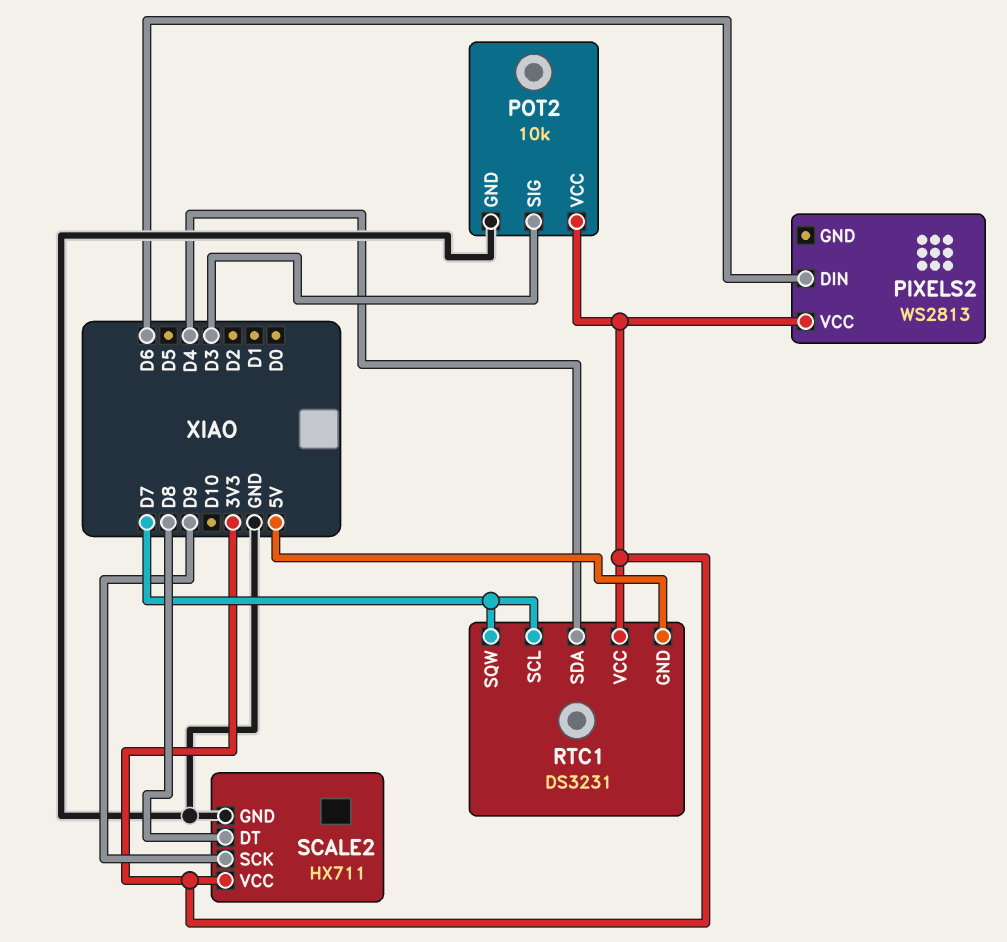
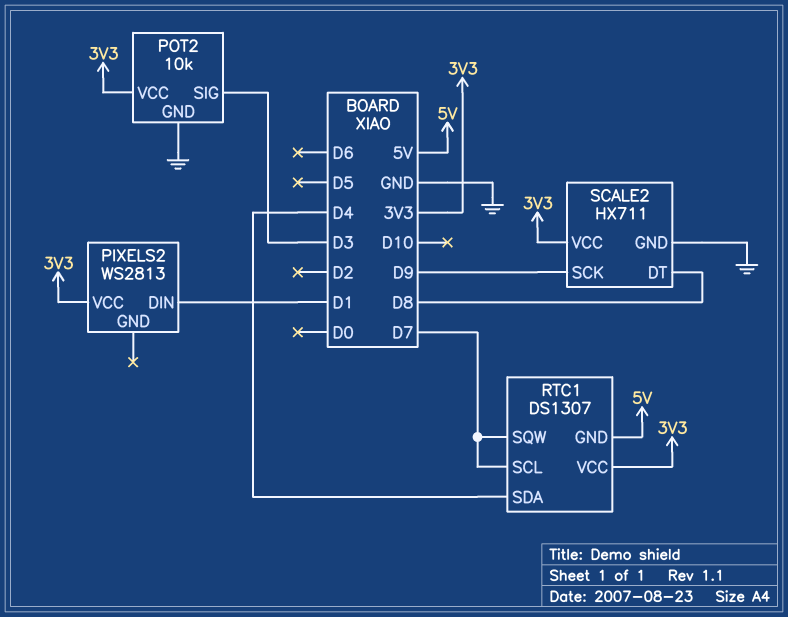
PIXELS2 pin DIN: D6 -> D1
RTC1: DS3231 -> DS1307

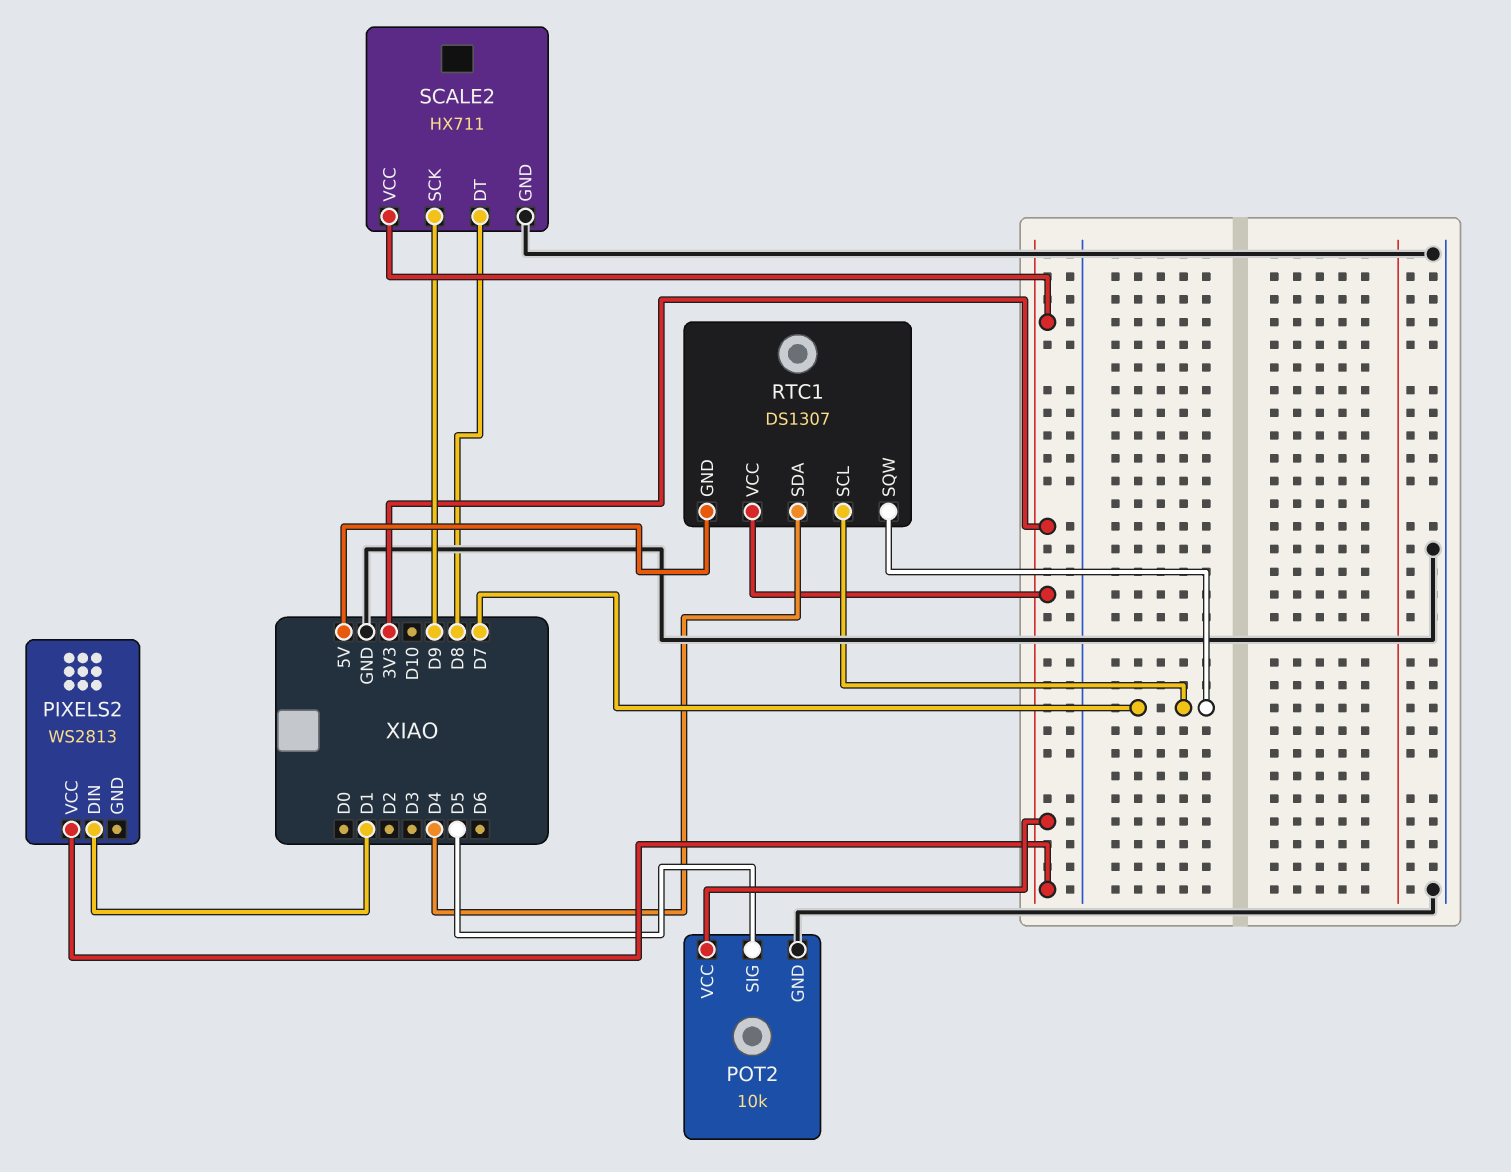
POT2 pin SIG: D3 -> D5

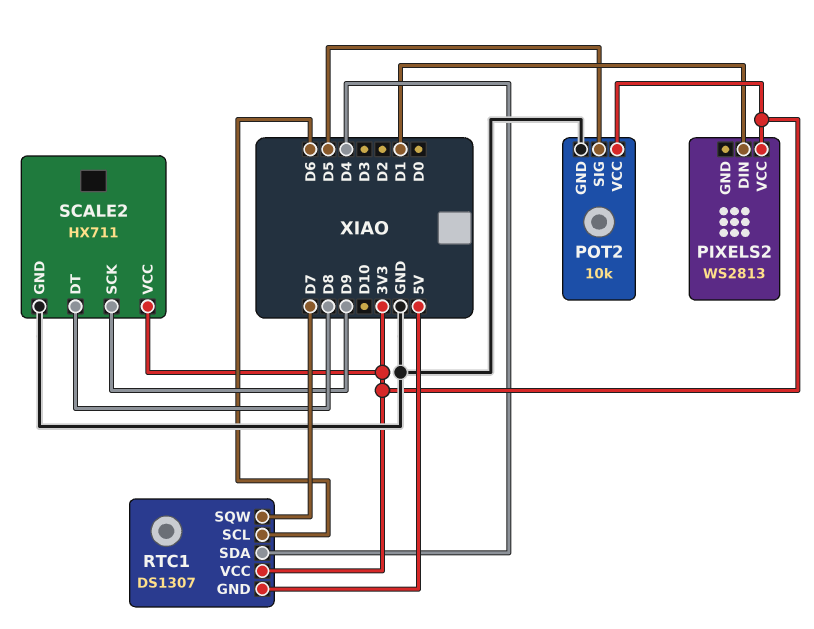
RTC1 pin SCL: D7 -> D6

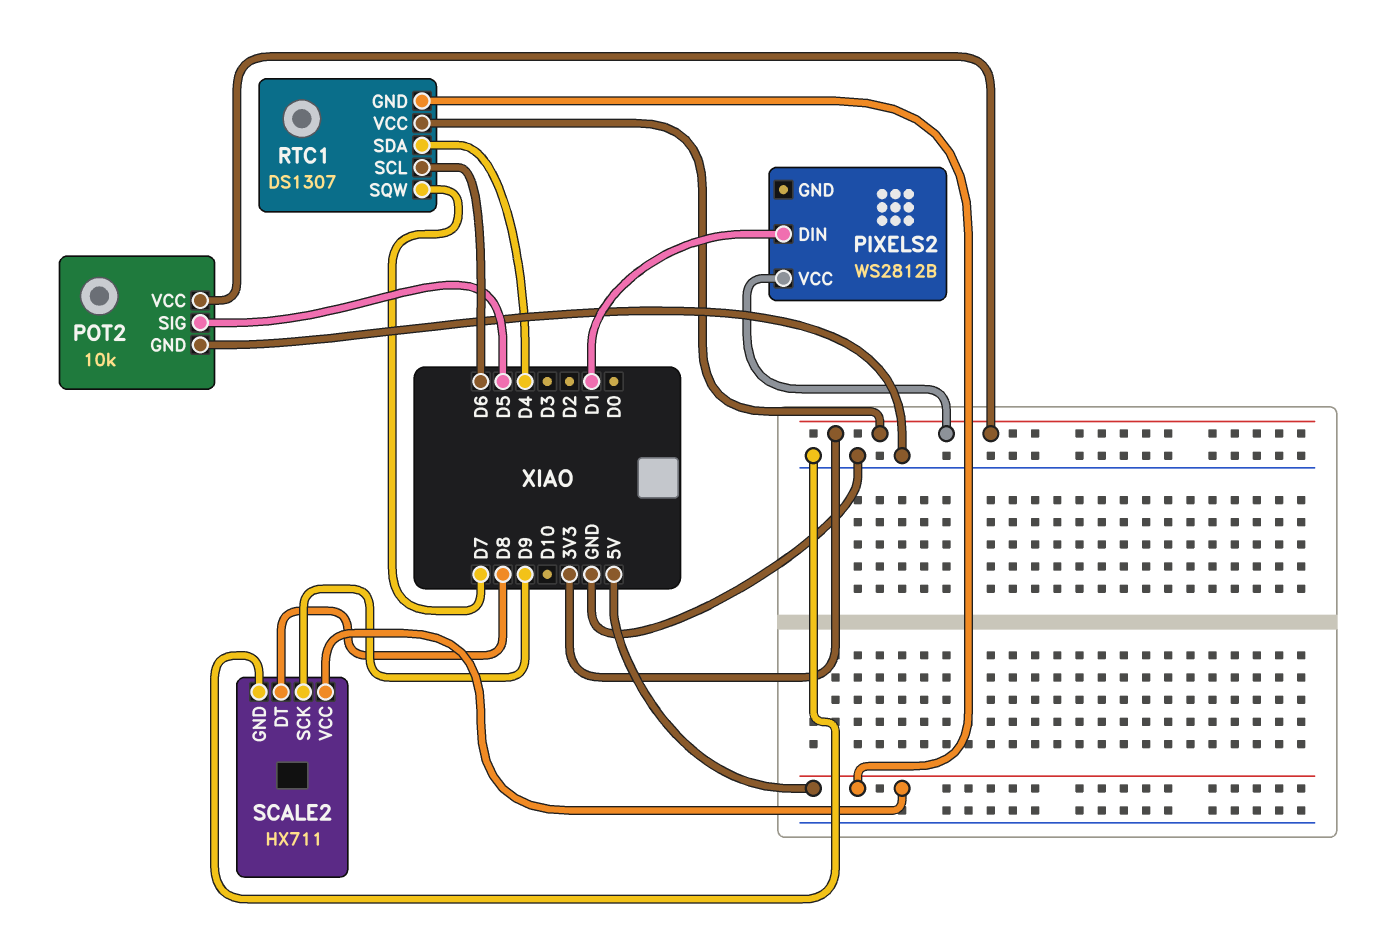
PIXELS2: WS2813 -> WS2812B
SCALE2 pin VCC: 3V3 -> 5V

